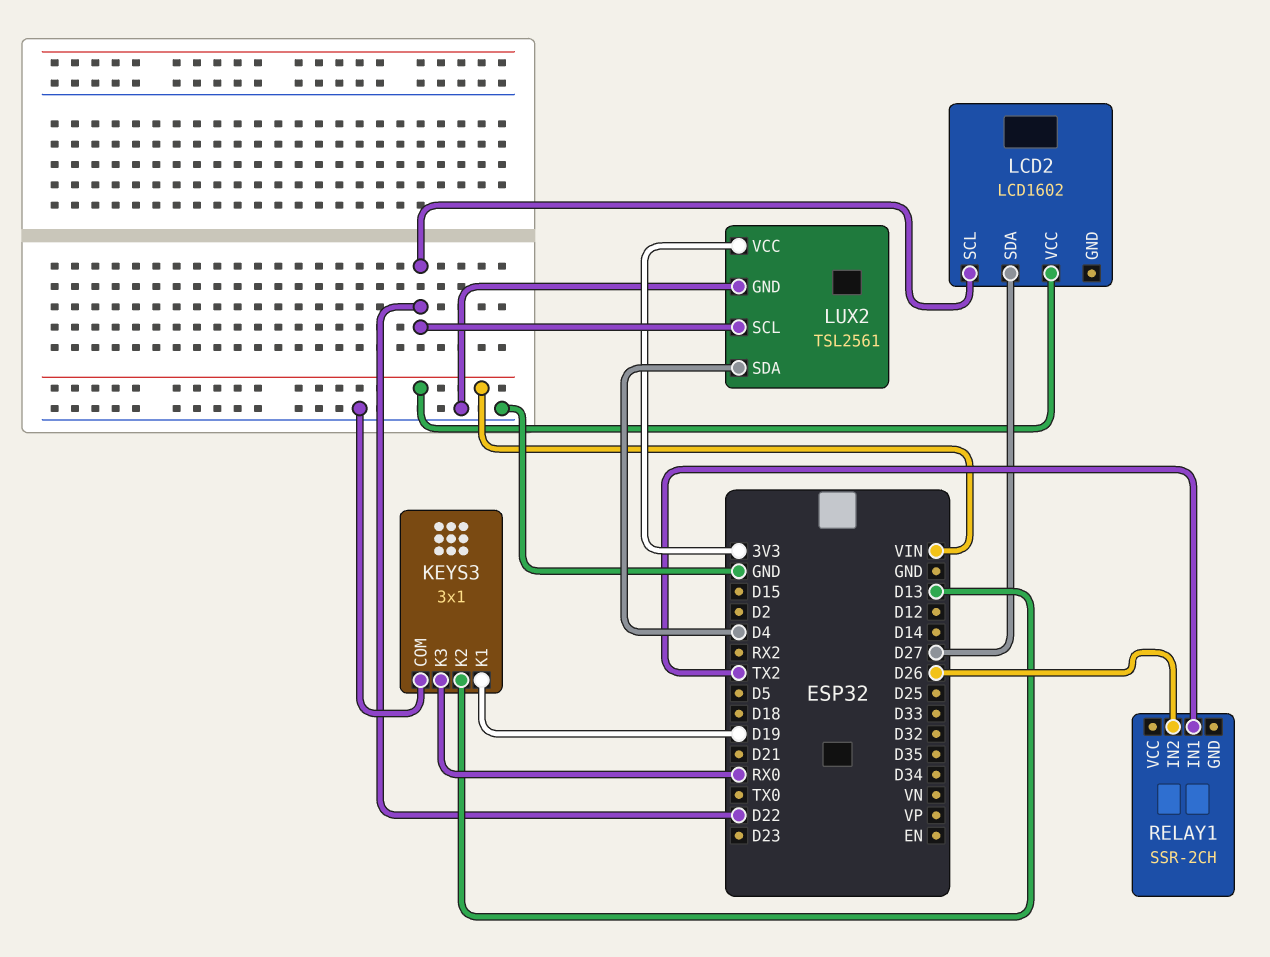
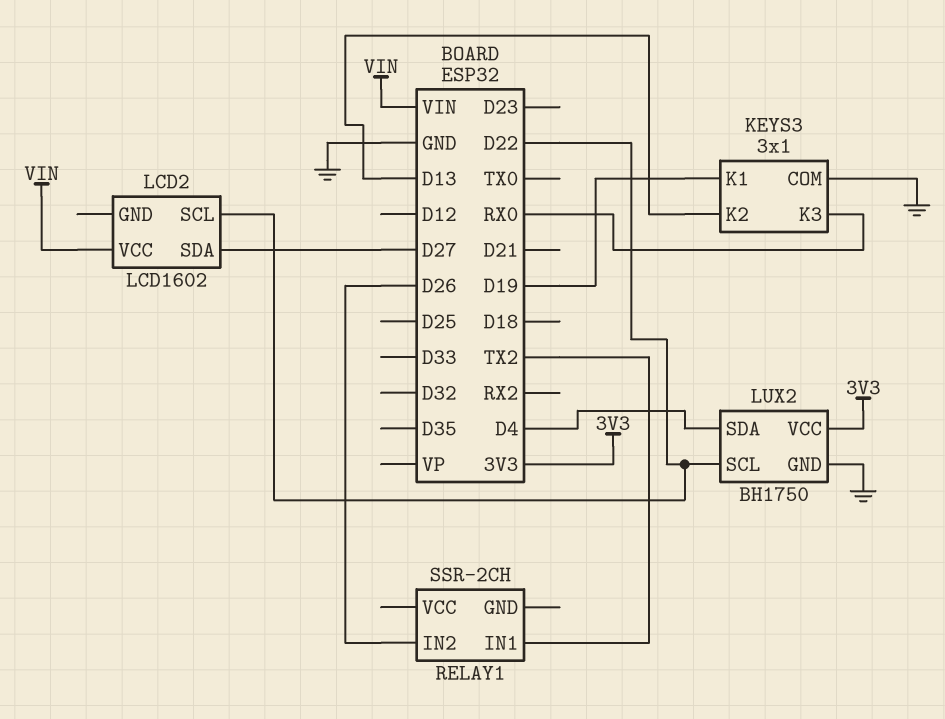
LUX2: TSL2561 -> BH1750

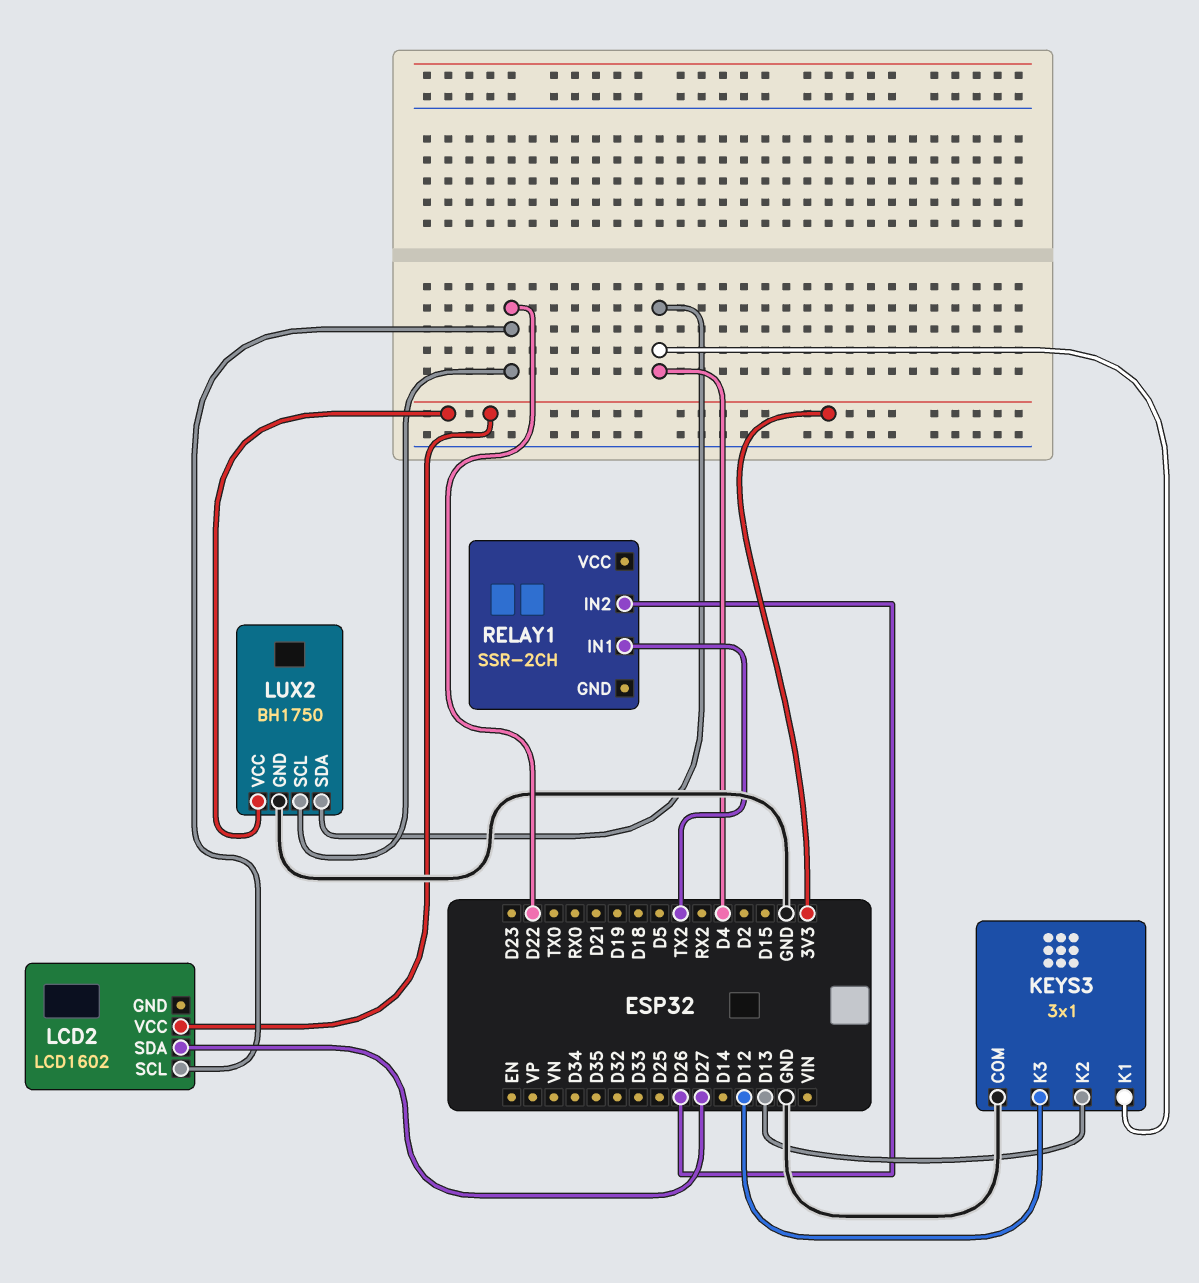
KEYS3 pin K1: D19 -> D4
KEYS3 pin K3: RX0 -> D12
LCD2 pin VCC: VIN -> 3V3

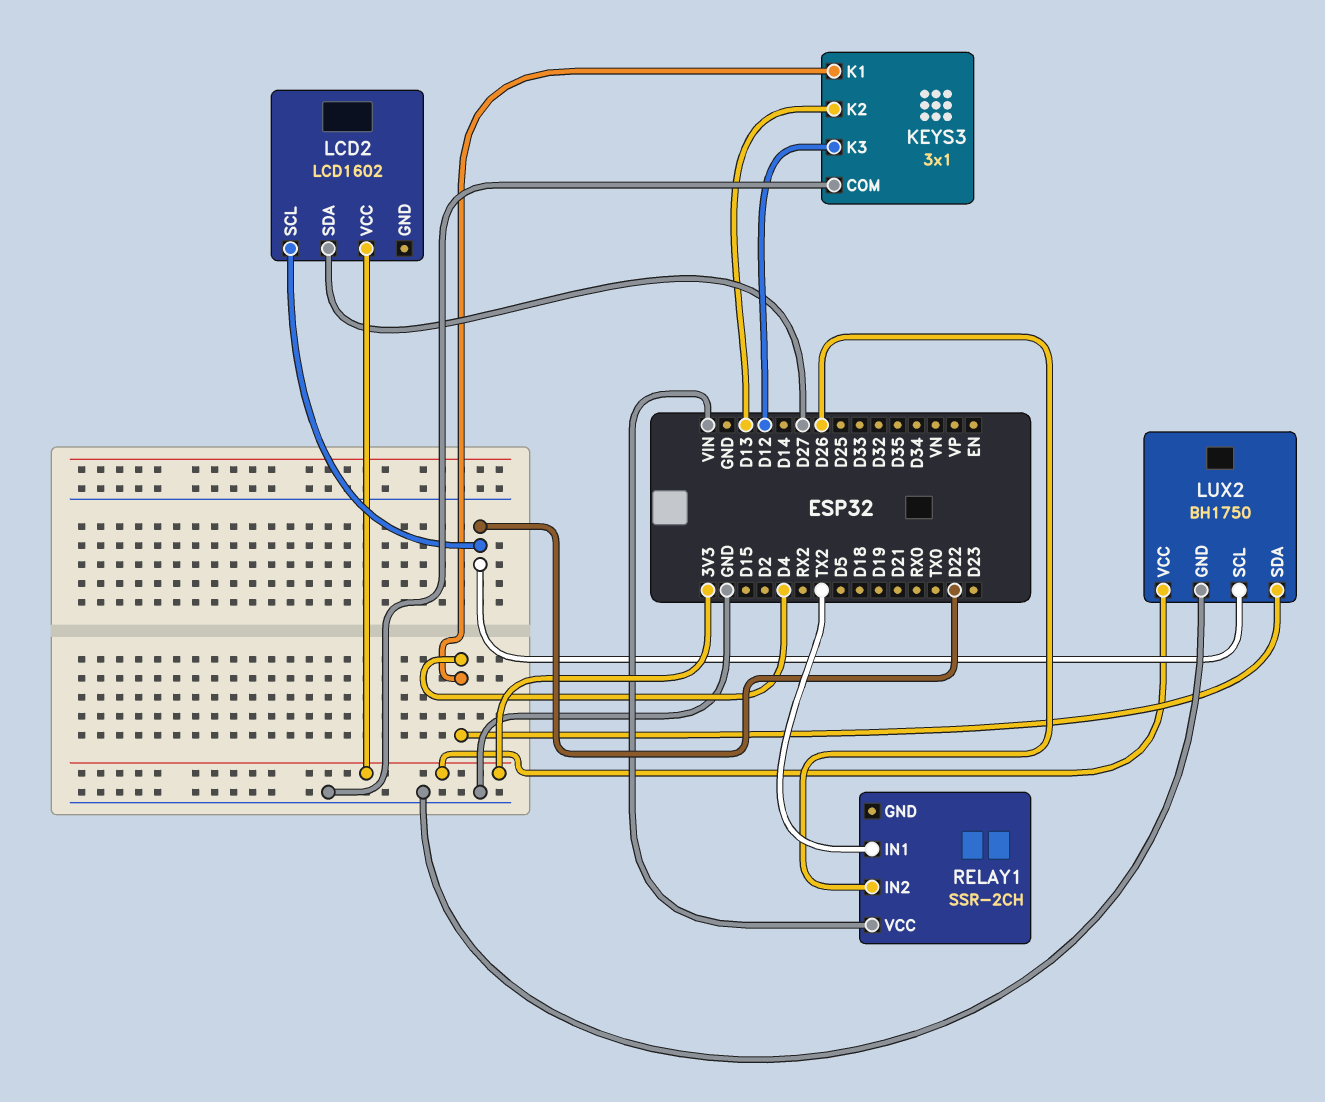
RELAY1 pin VCC: none -> VIN

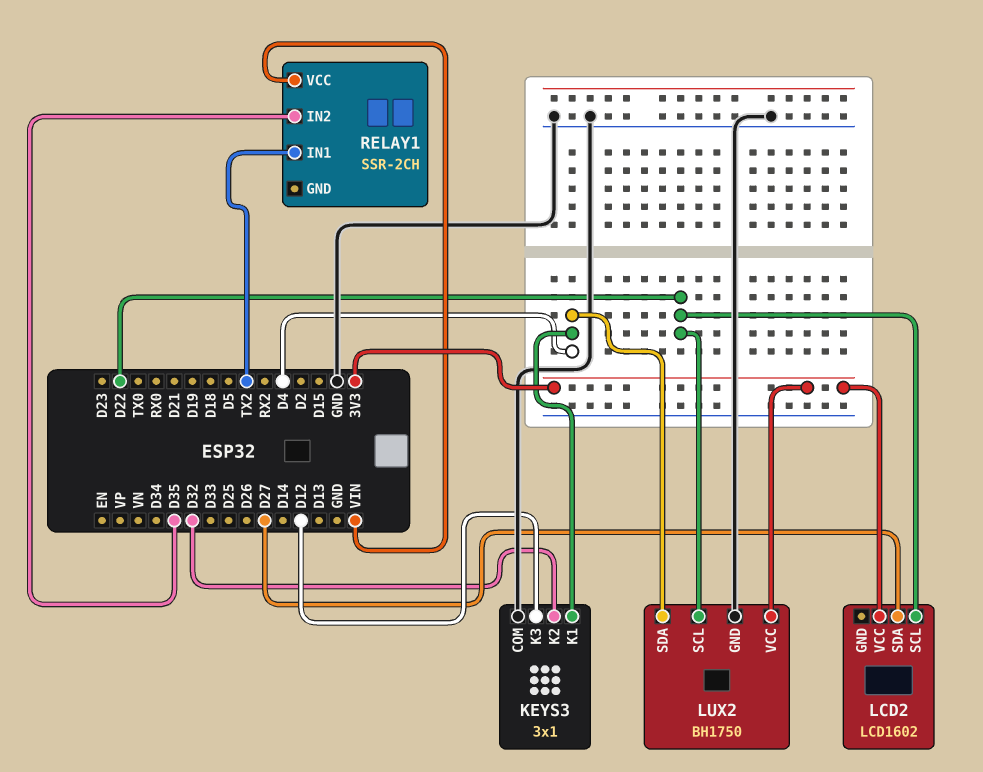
KEYS3 pin K2: D13 -> D32
RELAY1 pin IN2: D26 -> D35

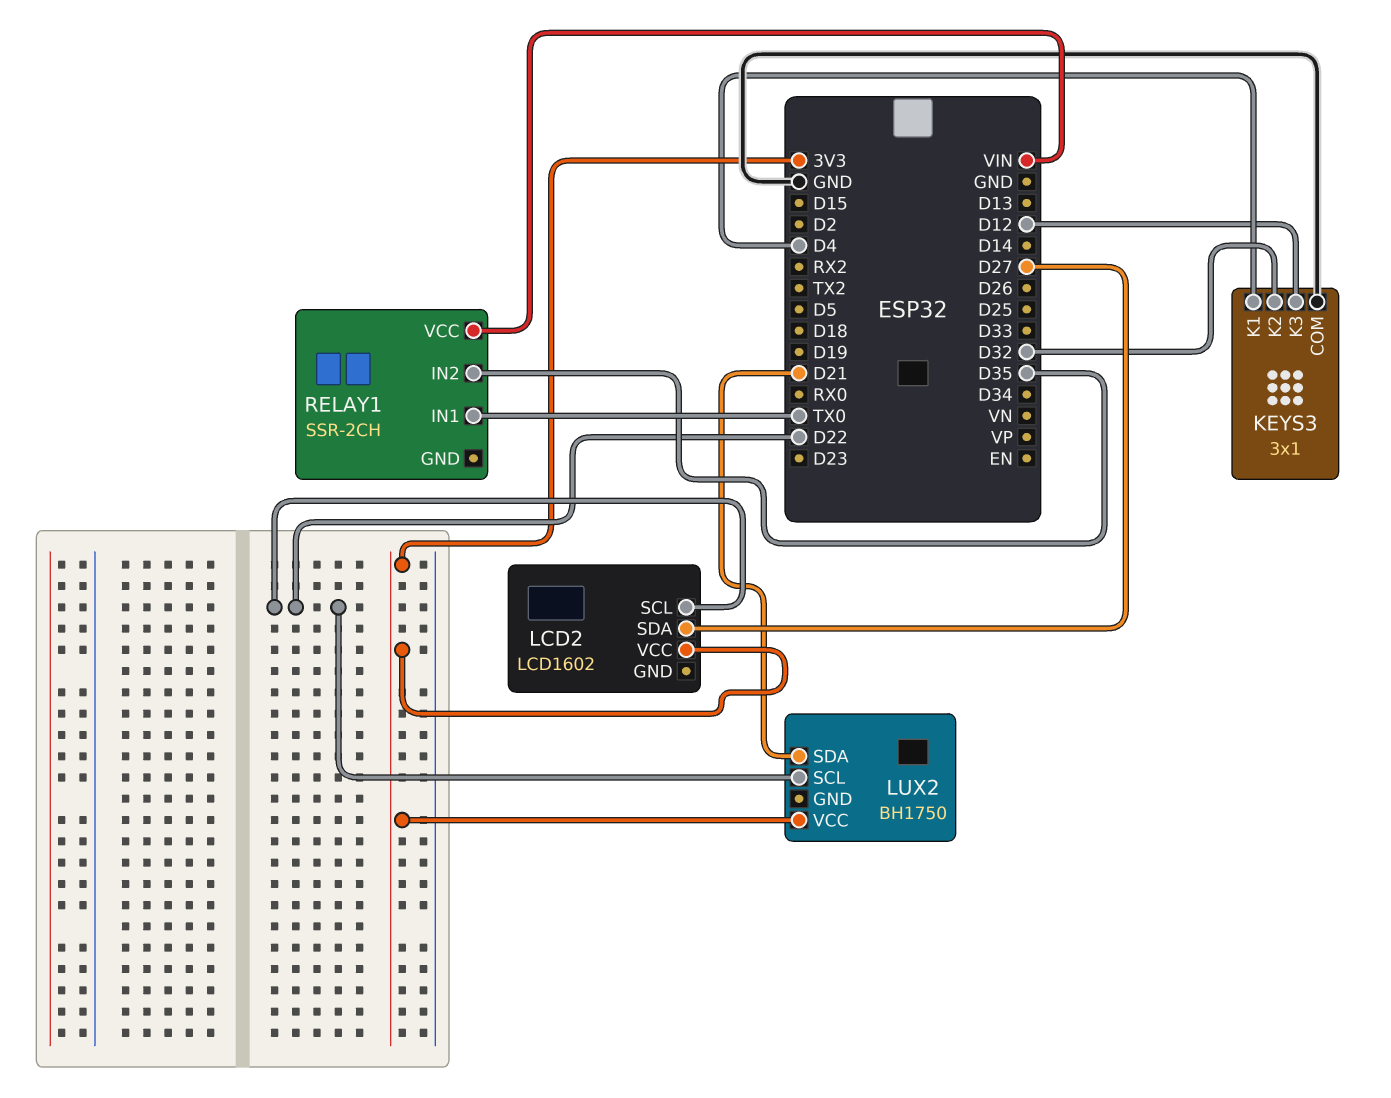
LUX2 pin GND: GND -> none
LUX2 pin SDA: D4 -> D21
RELAY1 pin IN1: TX2 -> TX0

